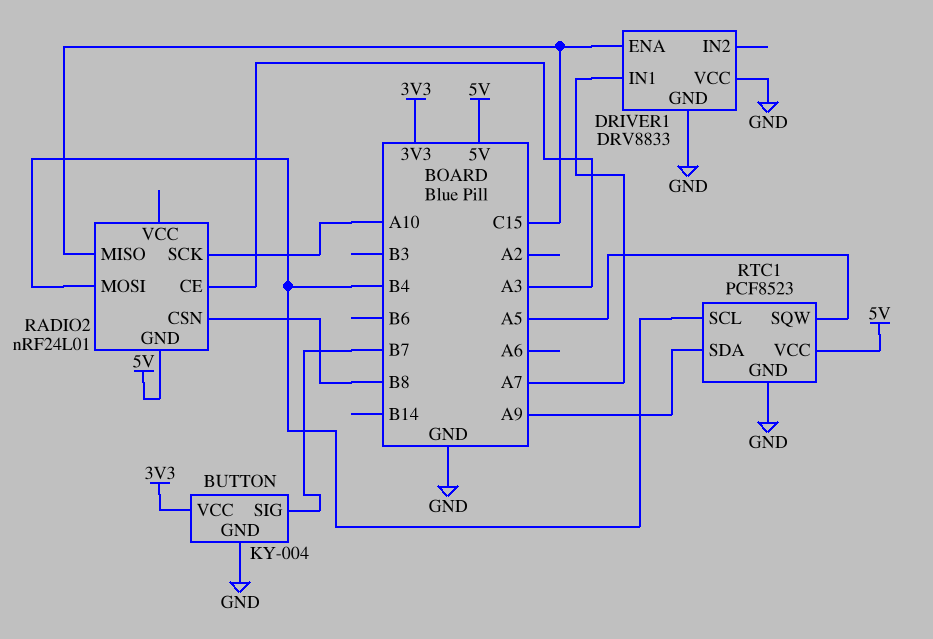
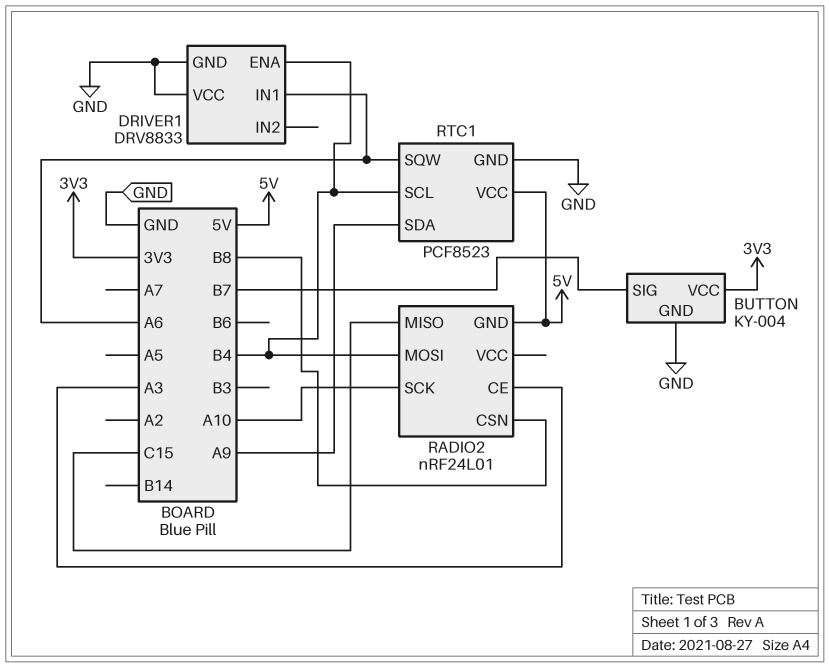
DRIVER1 pin ENA: C15 -> B4
DRIVER1 pin IN1: A7 -> A6
RTC1 pin SQW: A5 -> A6

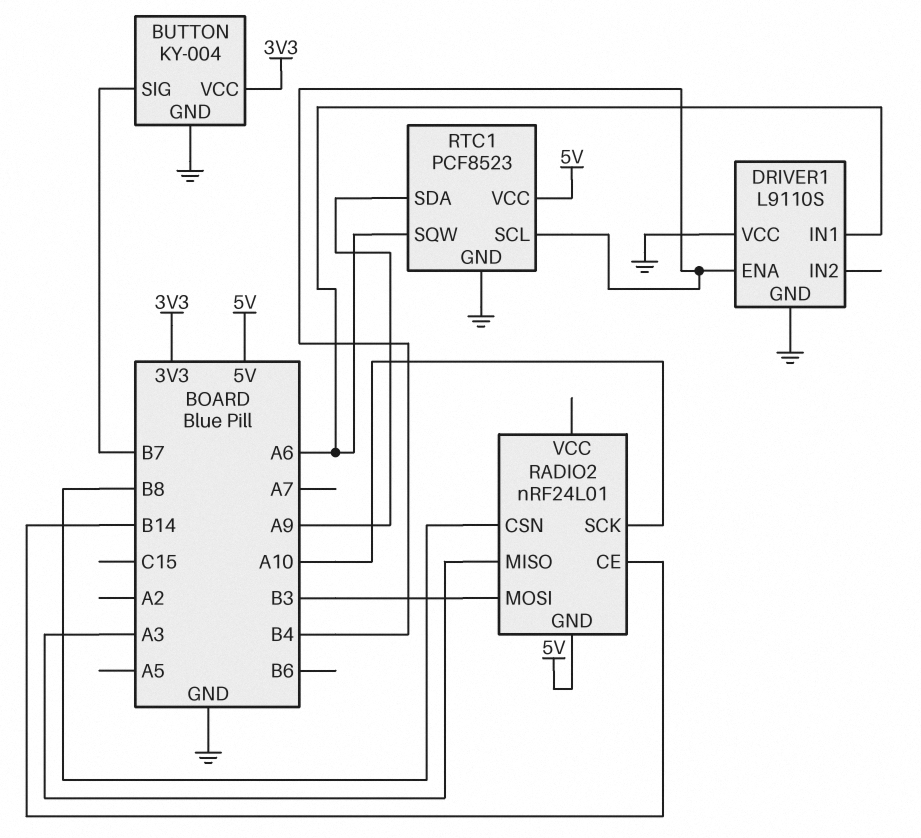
DRIVER1: DRV8833 -> L9110S
RADIO2 pin CE: A3 -> B14
RADIO2 pin MISO: C15 -> A3
RADIO2 pin MOSI: B4 -> B3

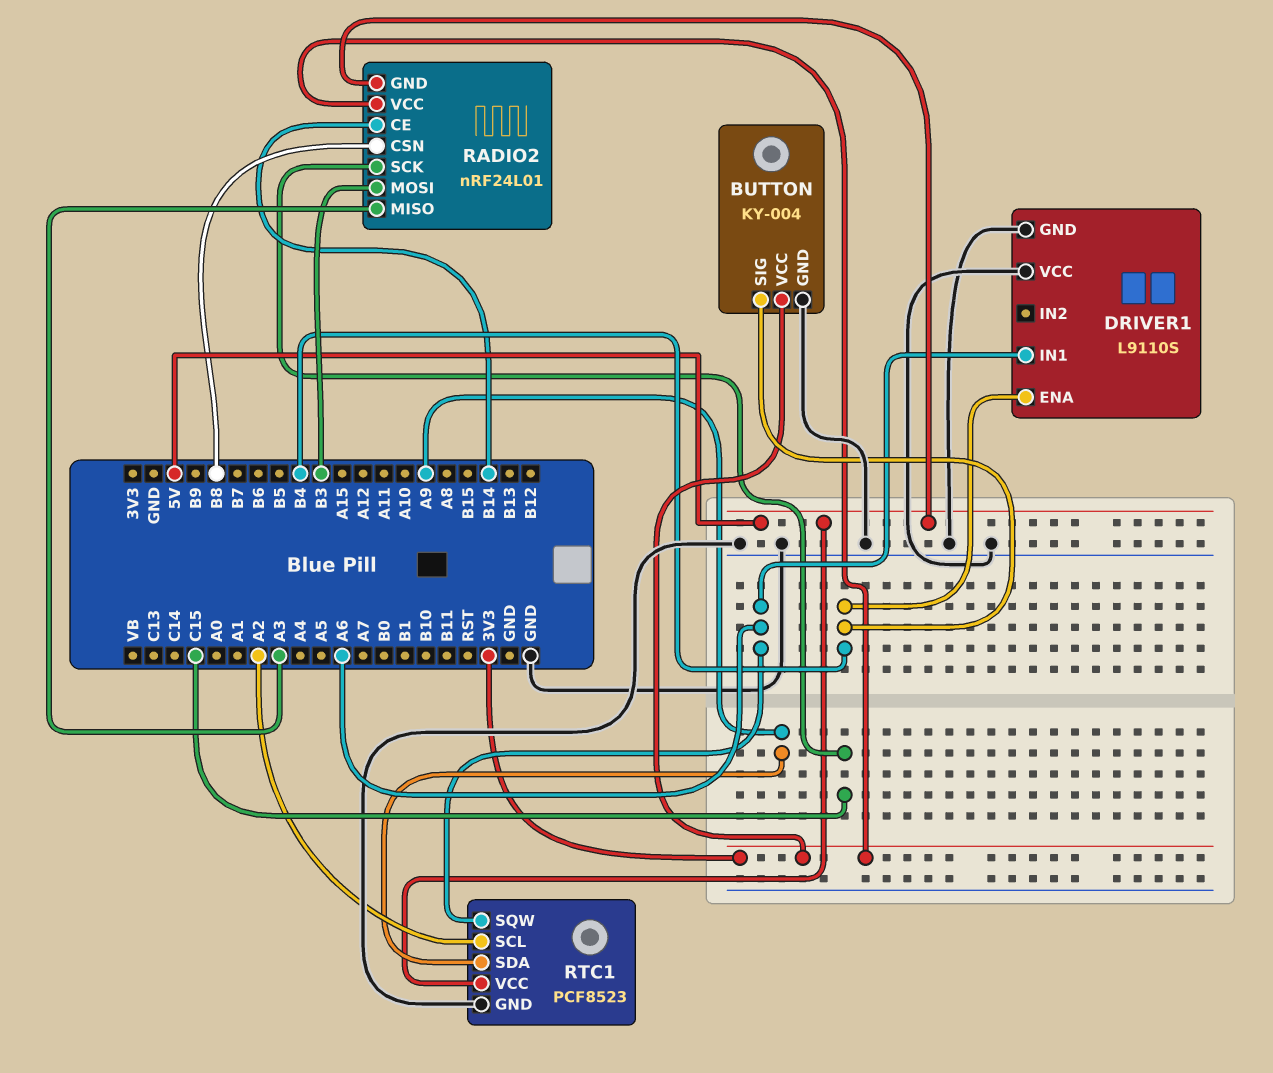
BUTTON pin SIG: B7 -> B4
RADIO2 pin SCK: A10 -> C15
RADIO2 pin VCC: none -> 3V3
RTC1 pin SCL: B4 -> A2

